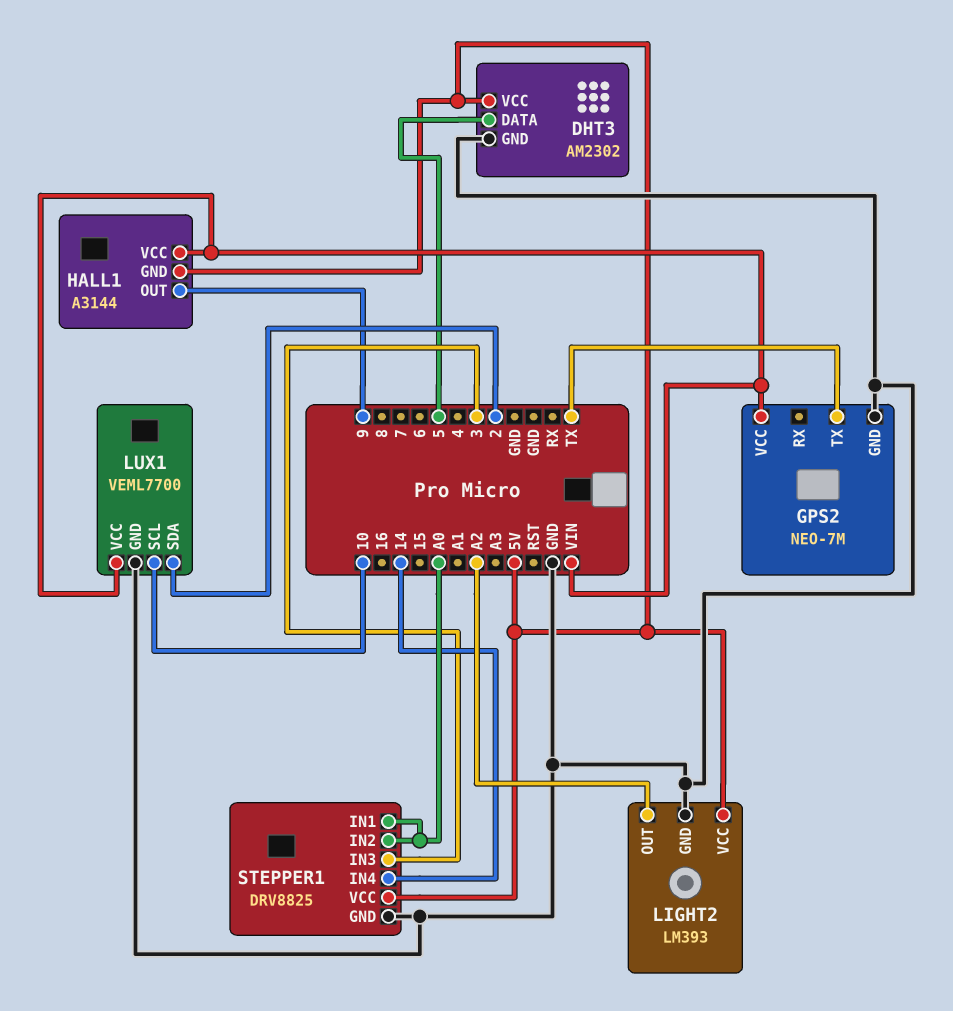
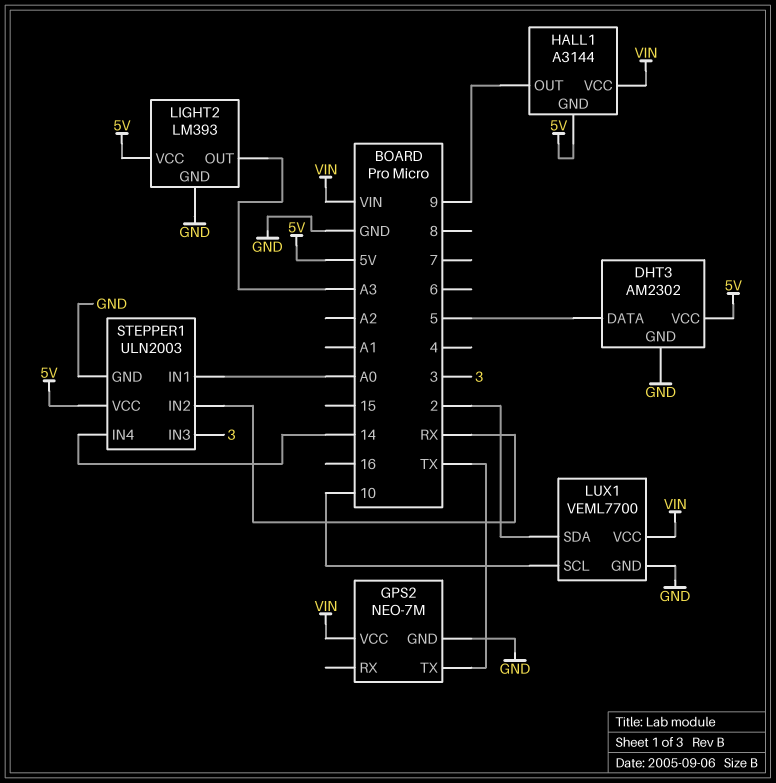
LIGHT2 pin OUT: A2 -> A3
STEPPER1: DRV8825 -> ULN2003
STEPPER1 pin IN2: A0 -> RX

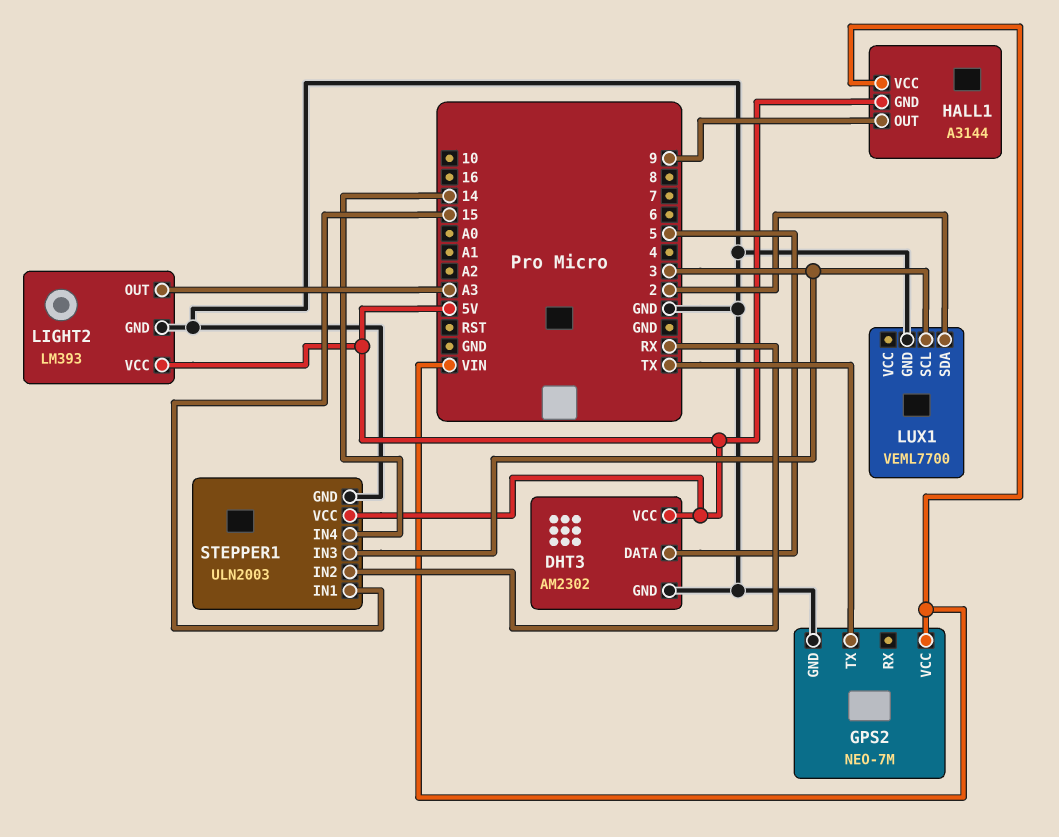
LUX1 pin SCL: 10 -> 3
LUX1 pin VCC: VIN -> none
STEPPER1 pin IN1: A0 -> 15

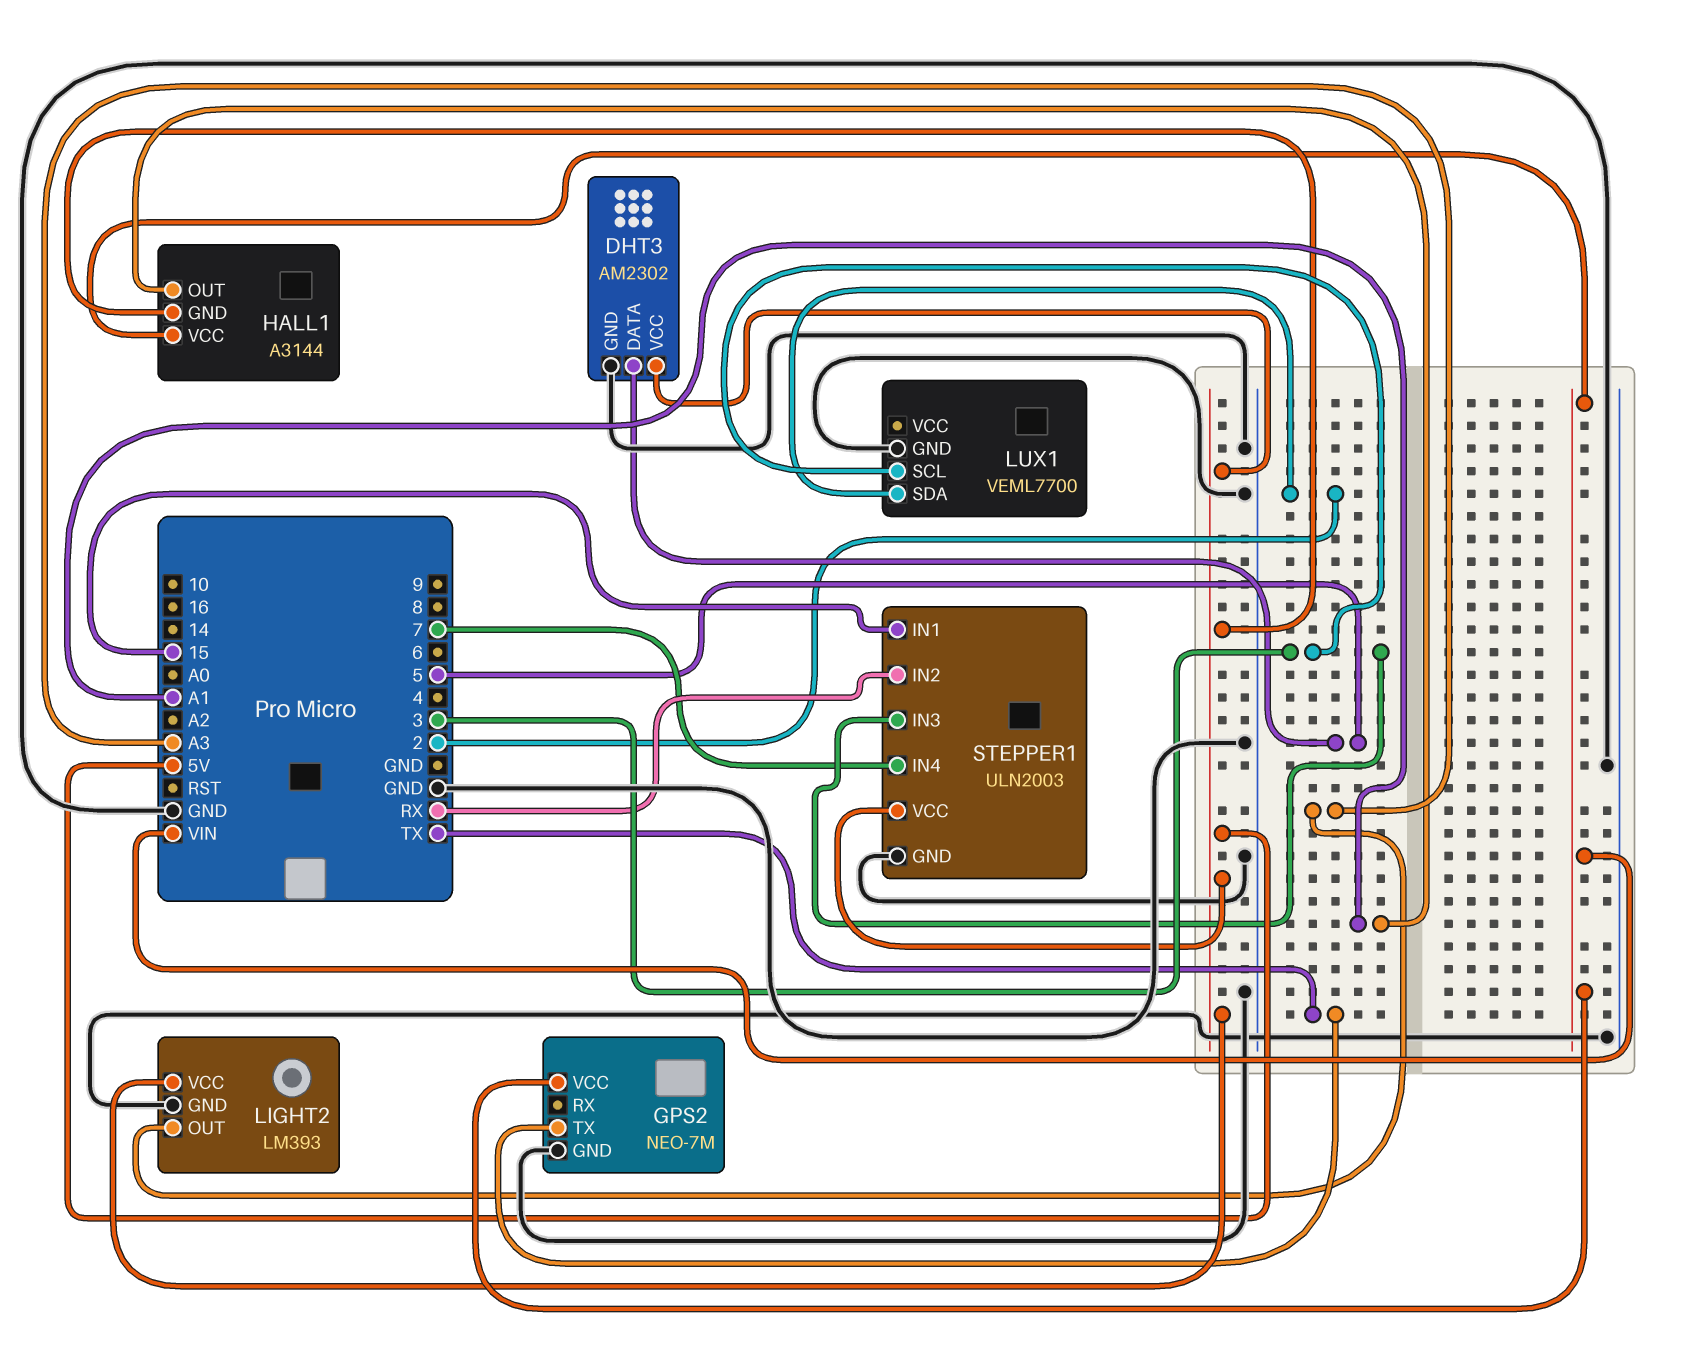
HALL1 pin OUT: 9 -> A1
STEPPER1 pin IN4: 14 -> 7

